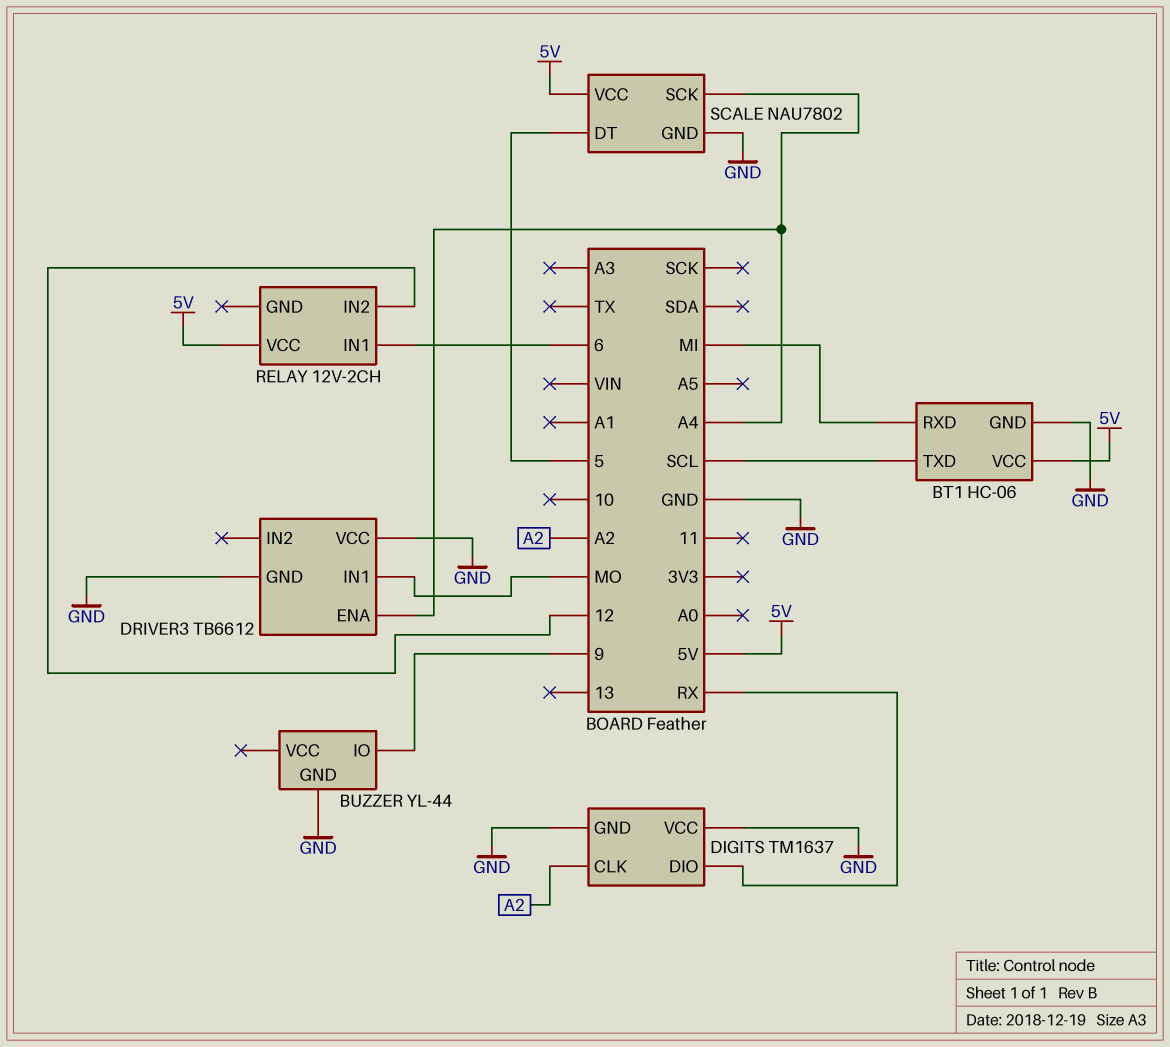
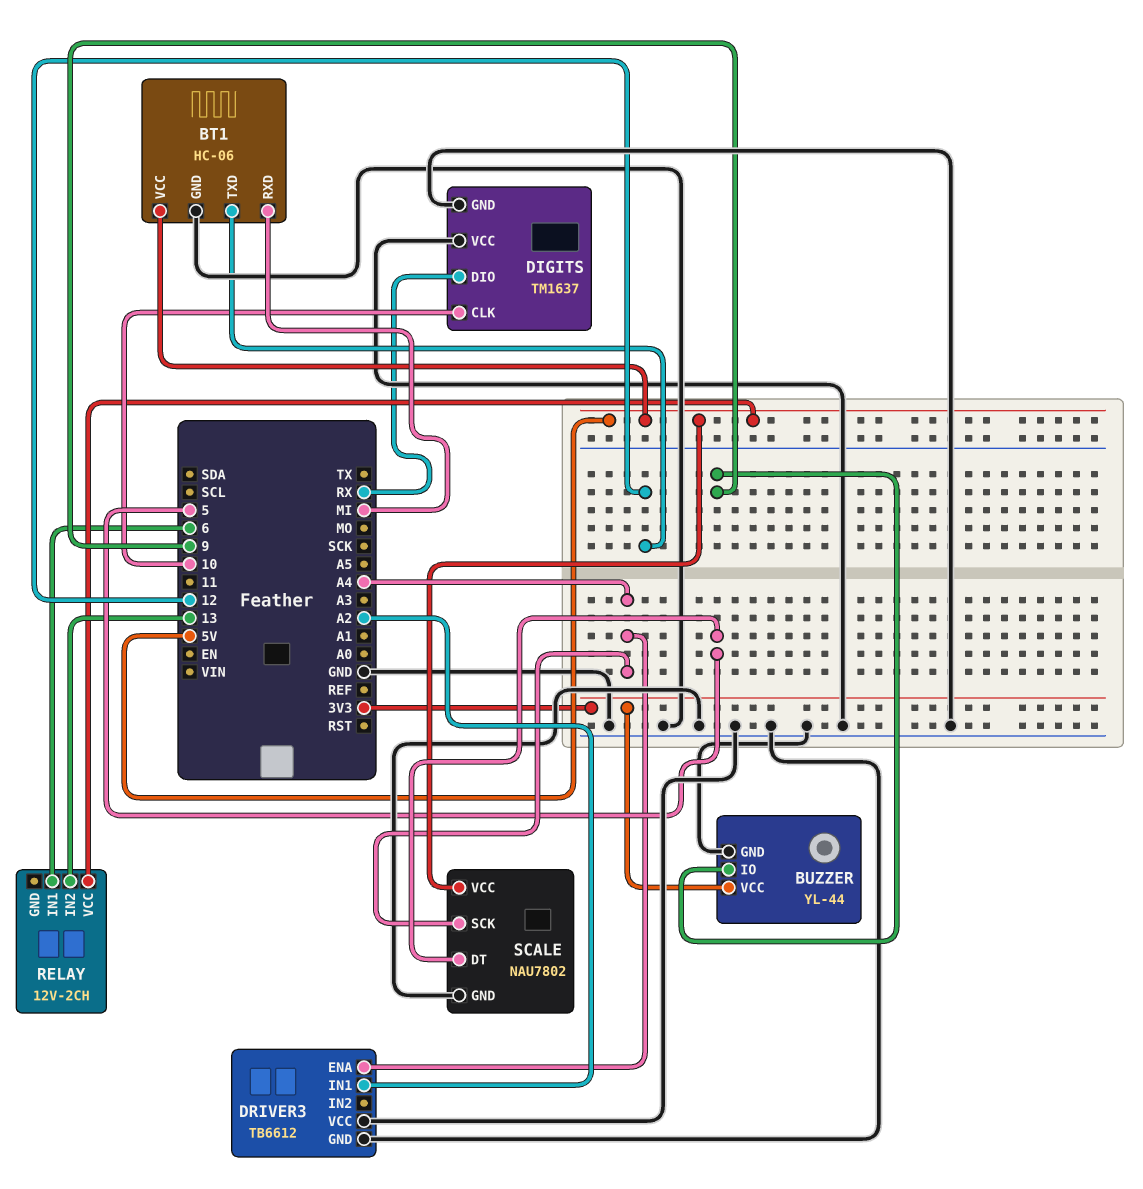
BT1 pin TXD: SCL -> 12
BUZZER pin VCC: none -> 3V3
DIGITS pin CLK: A2 -> 10
DRIVER3 pin IN1: MO -> A2
RELAY pin IN2: 12 -> 13

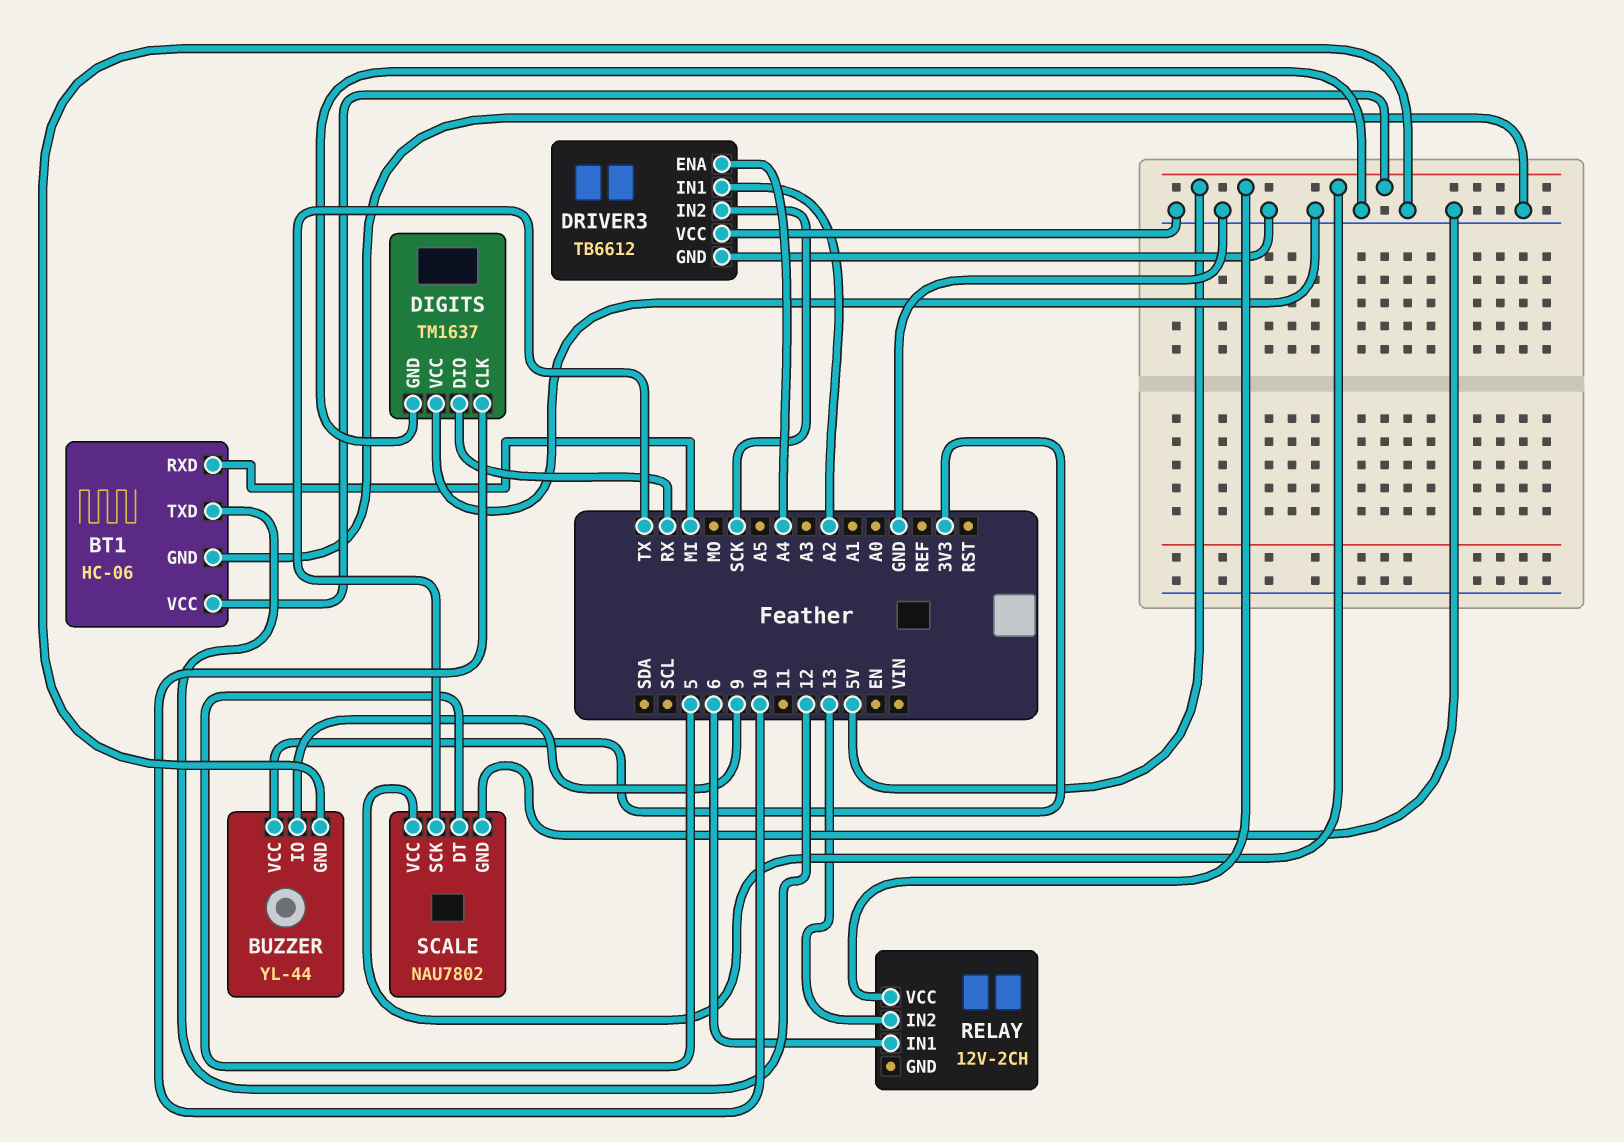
DRIVER3 pin IN2: none -> SCK
SCALE pin SCK: A4 -> TX

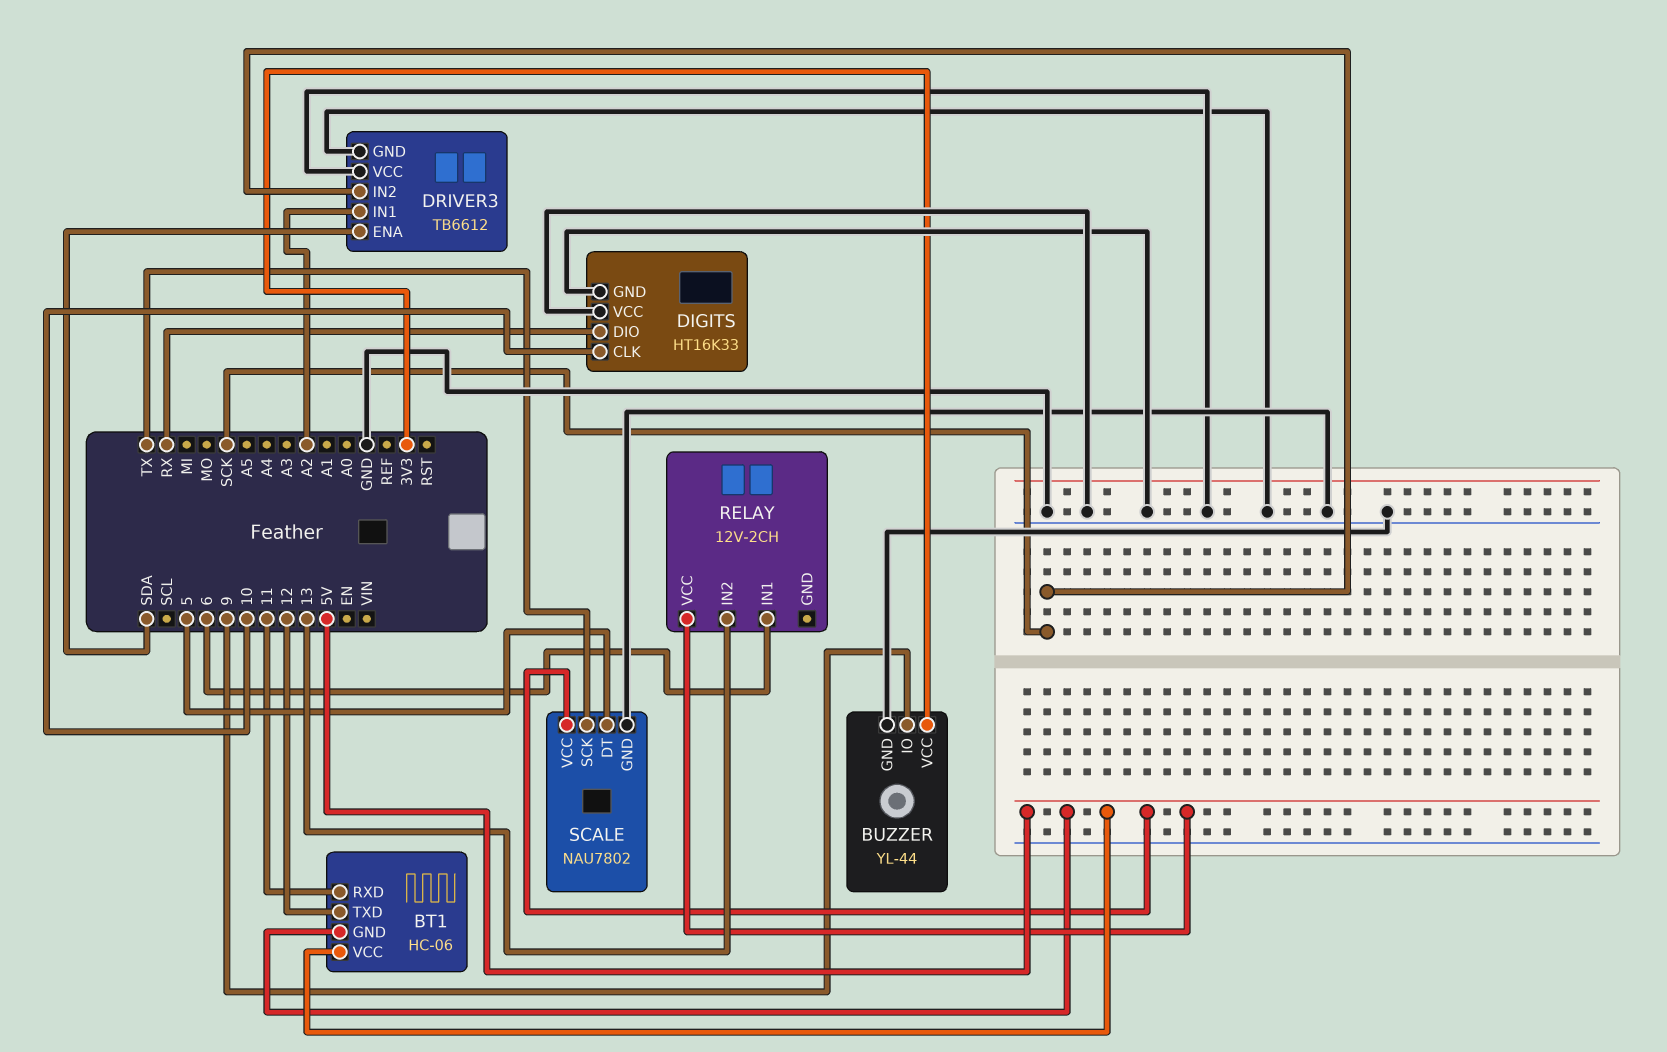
BT1 pin GND: GND -> 5V
BT1 pin RXD: MI -> 11
DIGITS: TM1637 -> HT16K33
DRIVER3 pin ENA: A4 -> SDA

